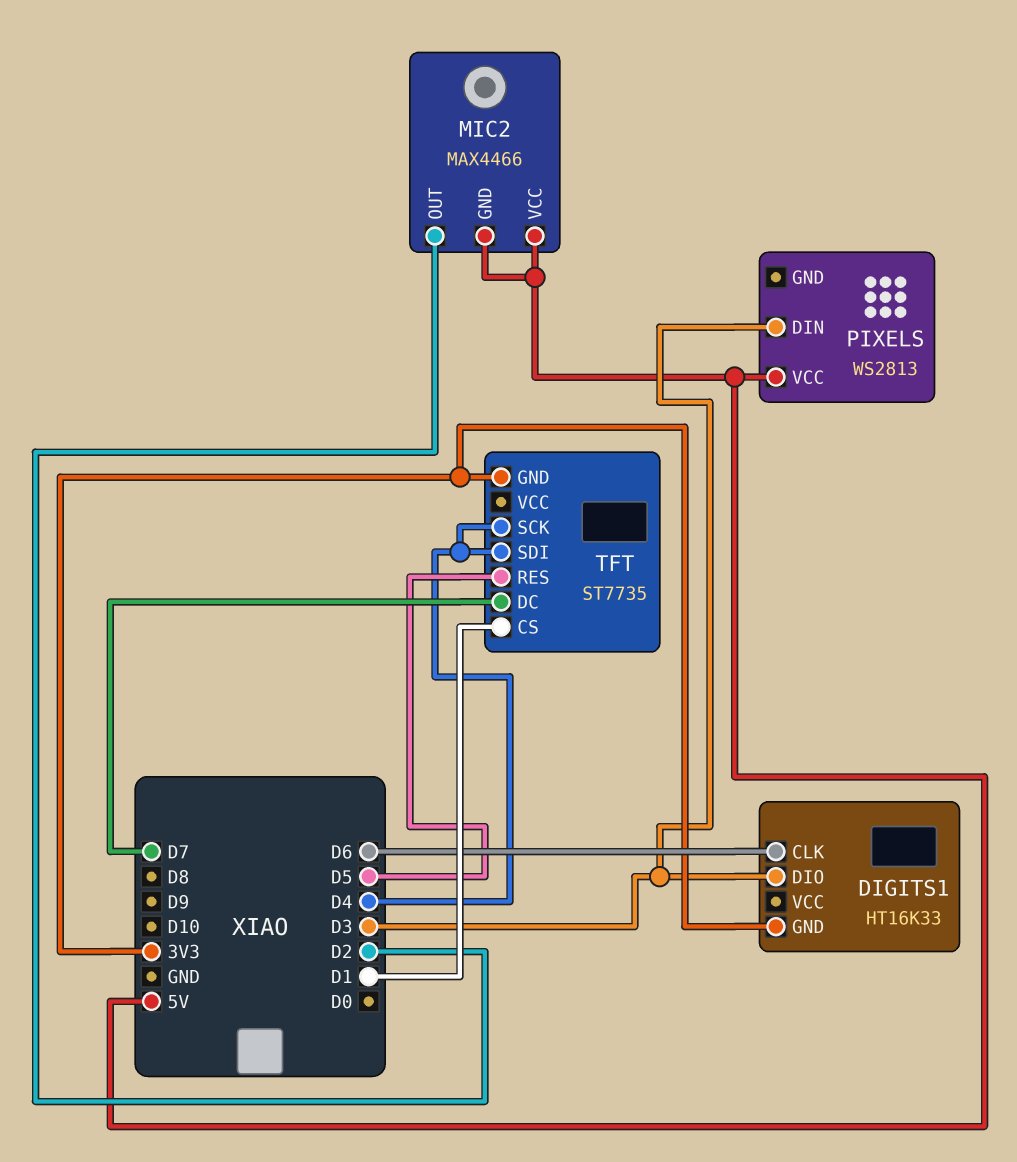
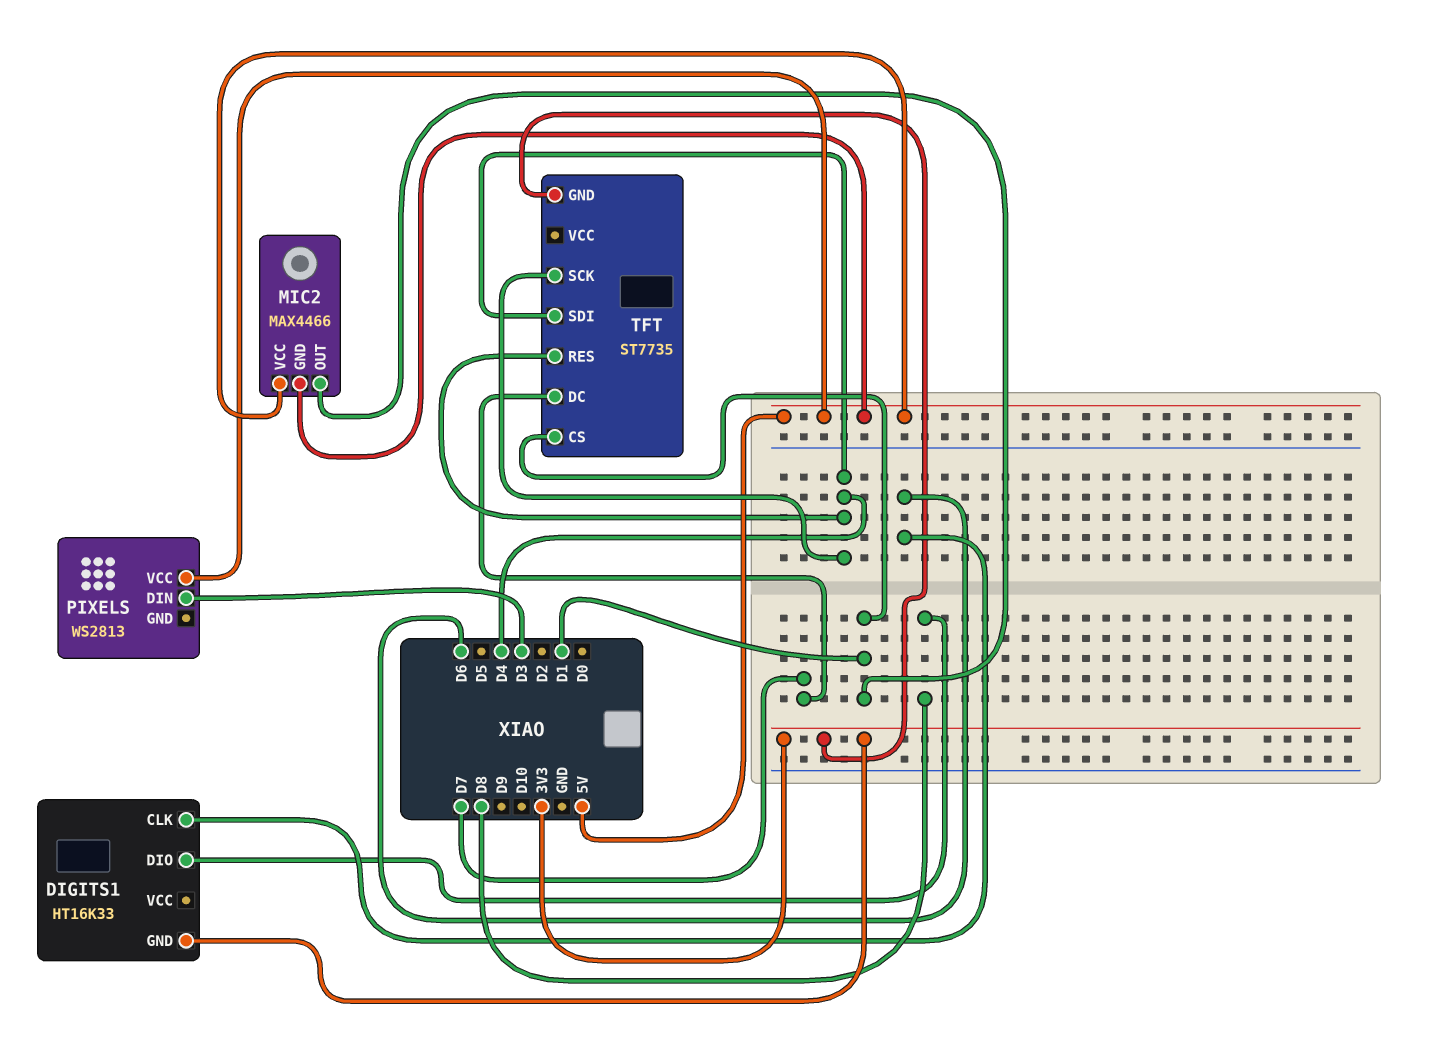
DIGITS1 pin DIO: D3 -> D8
MIC2 pin OUT: D2 -> D1
TFT pin RES: D5 -> D4

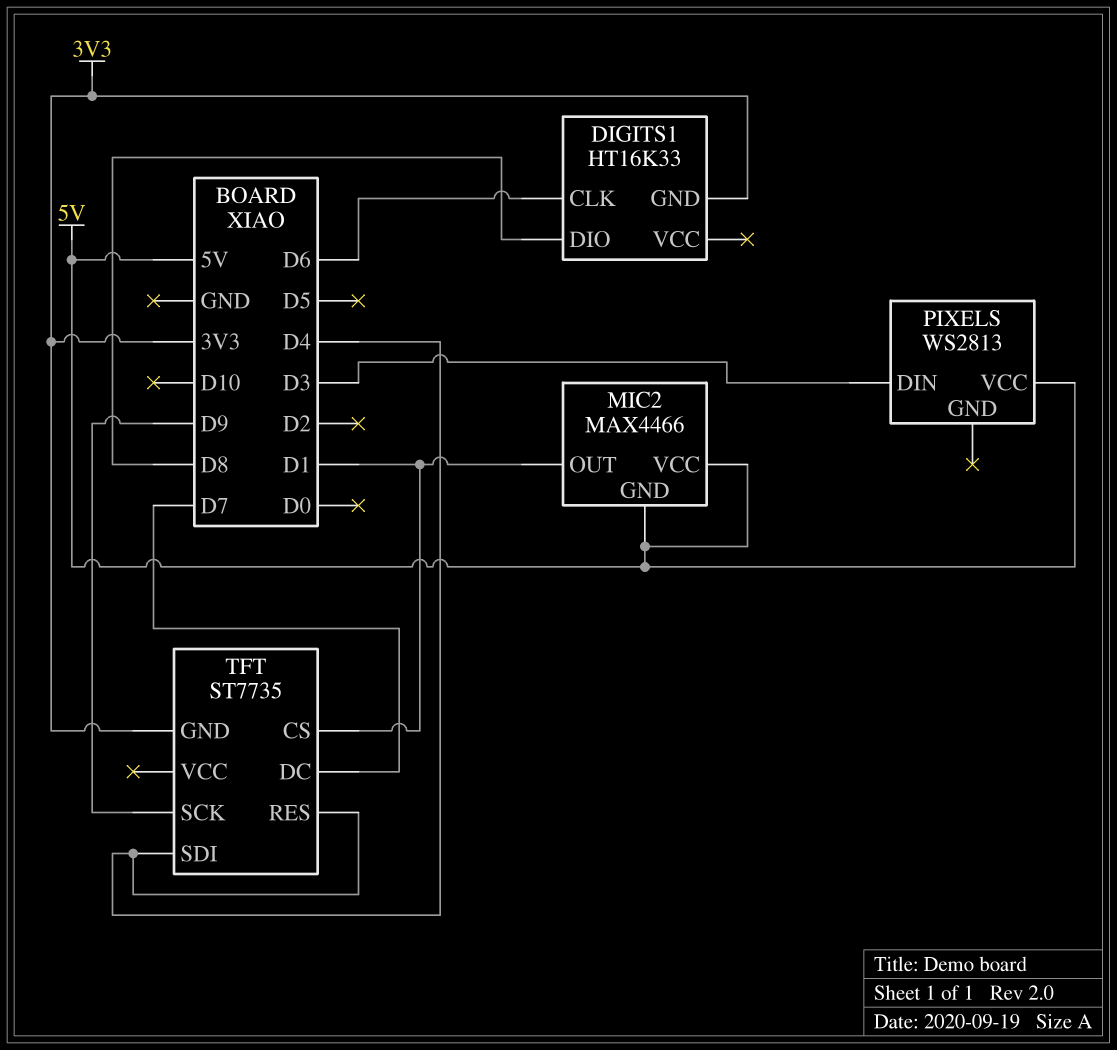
TFT pin SCK: D4 -> D9

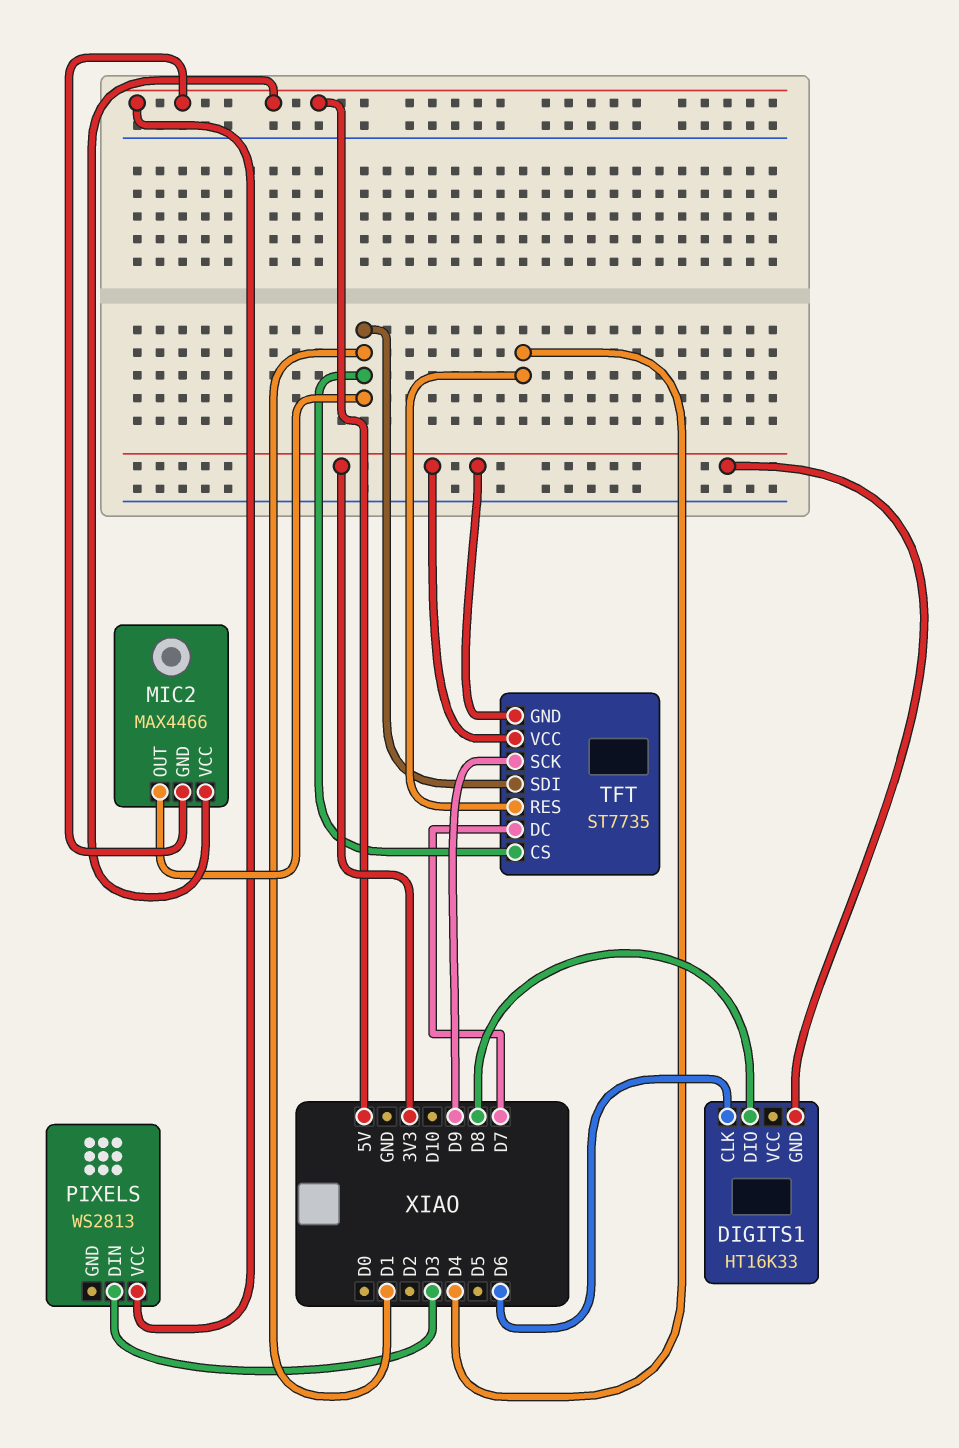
TFT pin SDI: D4 -> D1
TFT pin VCC: none -> 3V3

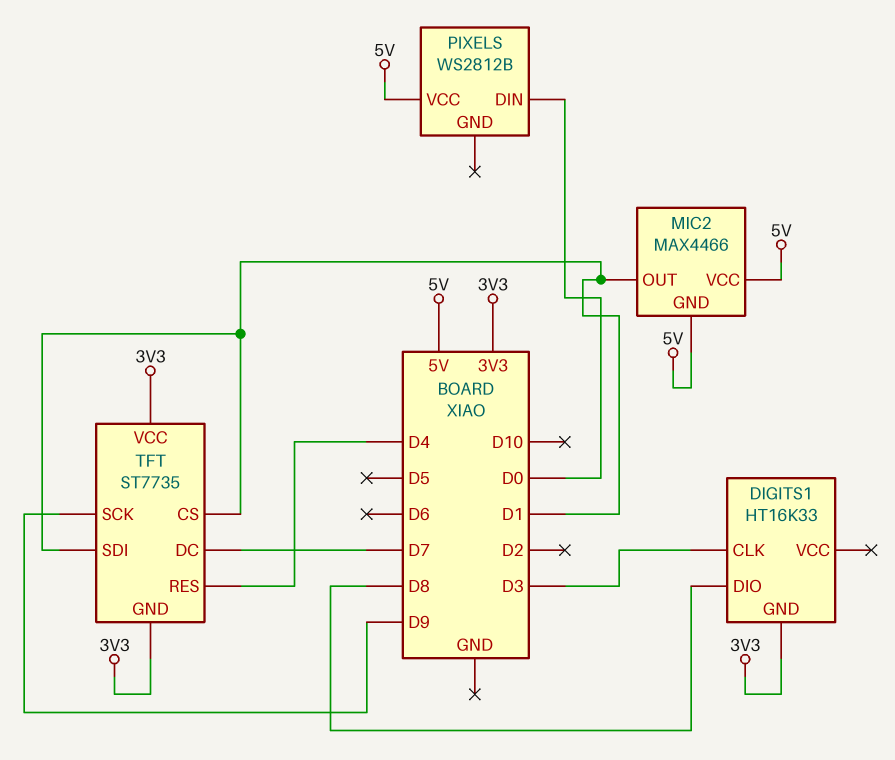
DIGITS1 pin CLK: D6 -> D3
PIXELS: WS2813 -> WS2812B
PIXELS pin DIN: D3 -> D0

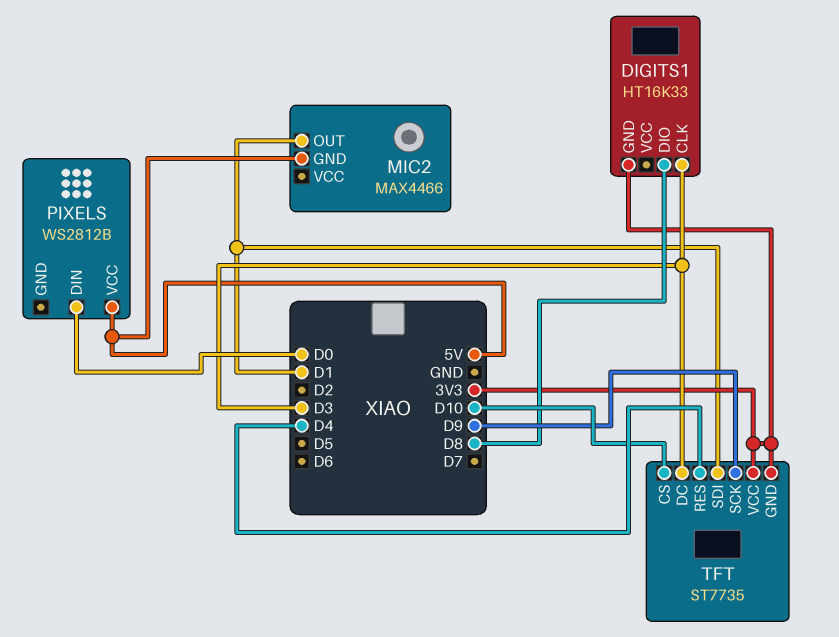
MIC2 pin VCC: 5V -> none
TFT pin CS: D1 -> D10
TFT pin DC: D7 -> D3

